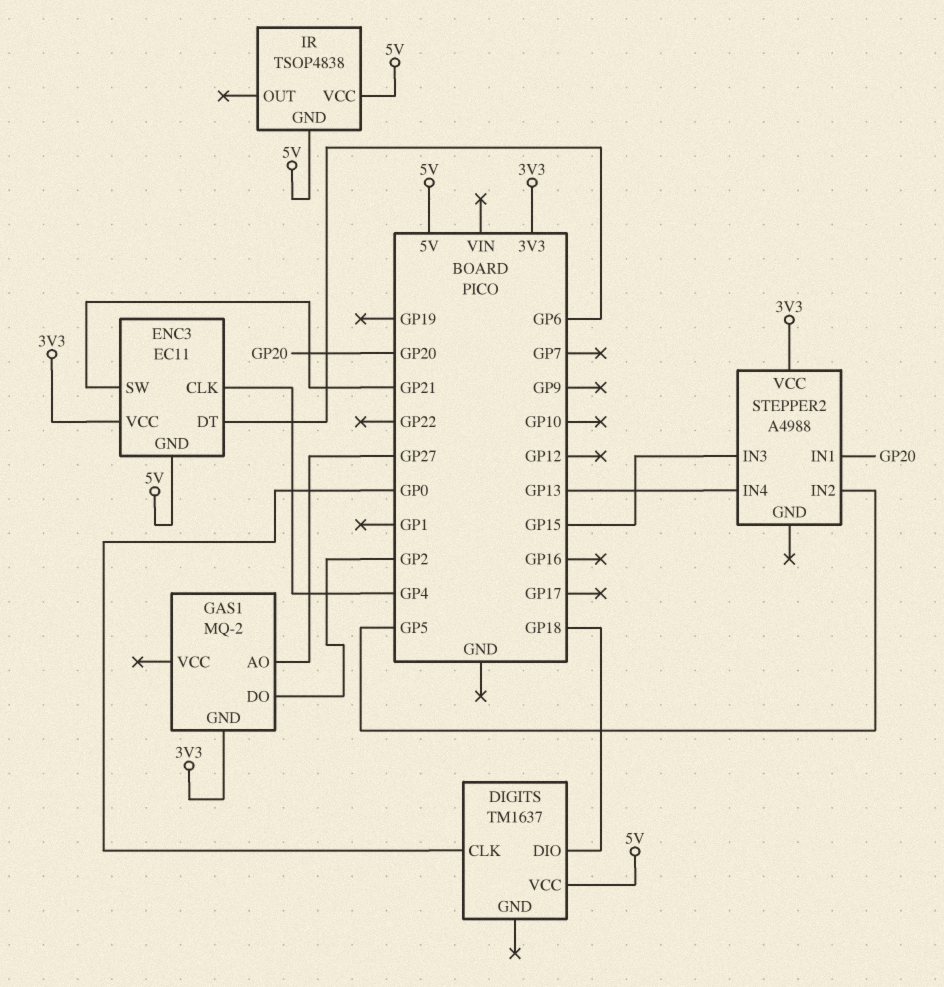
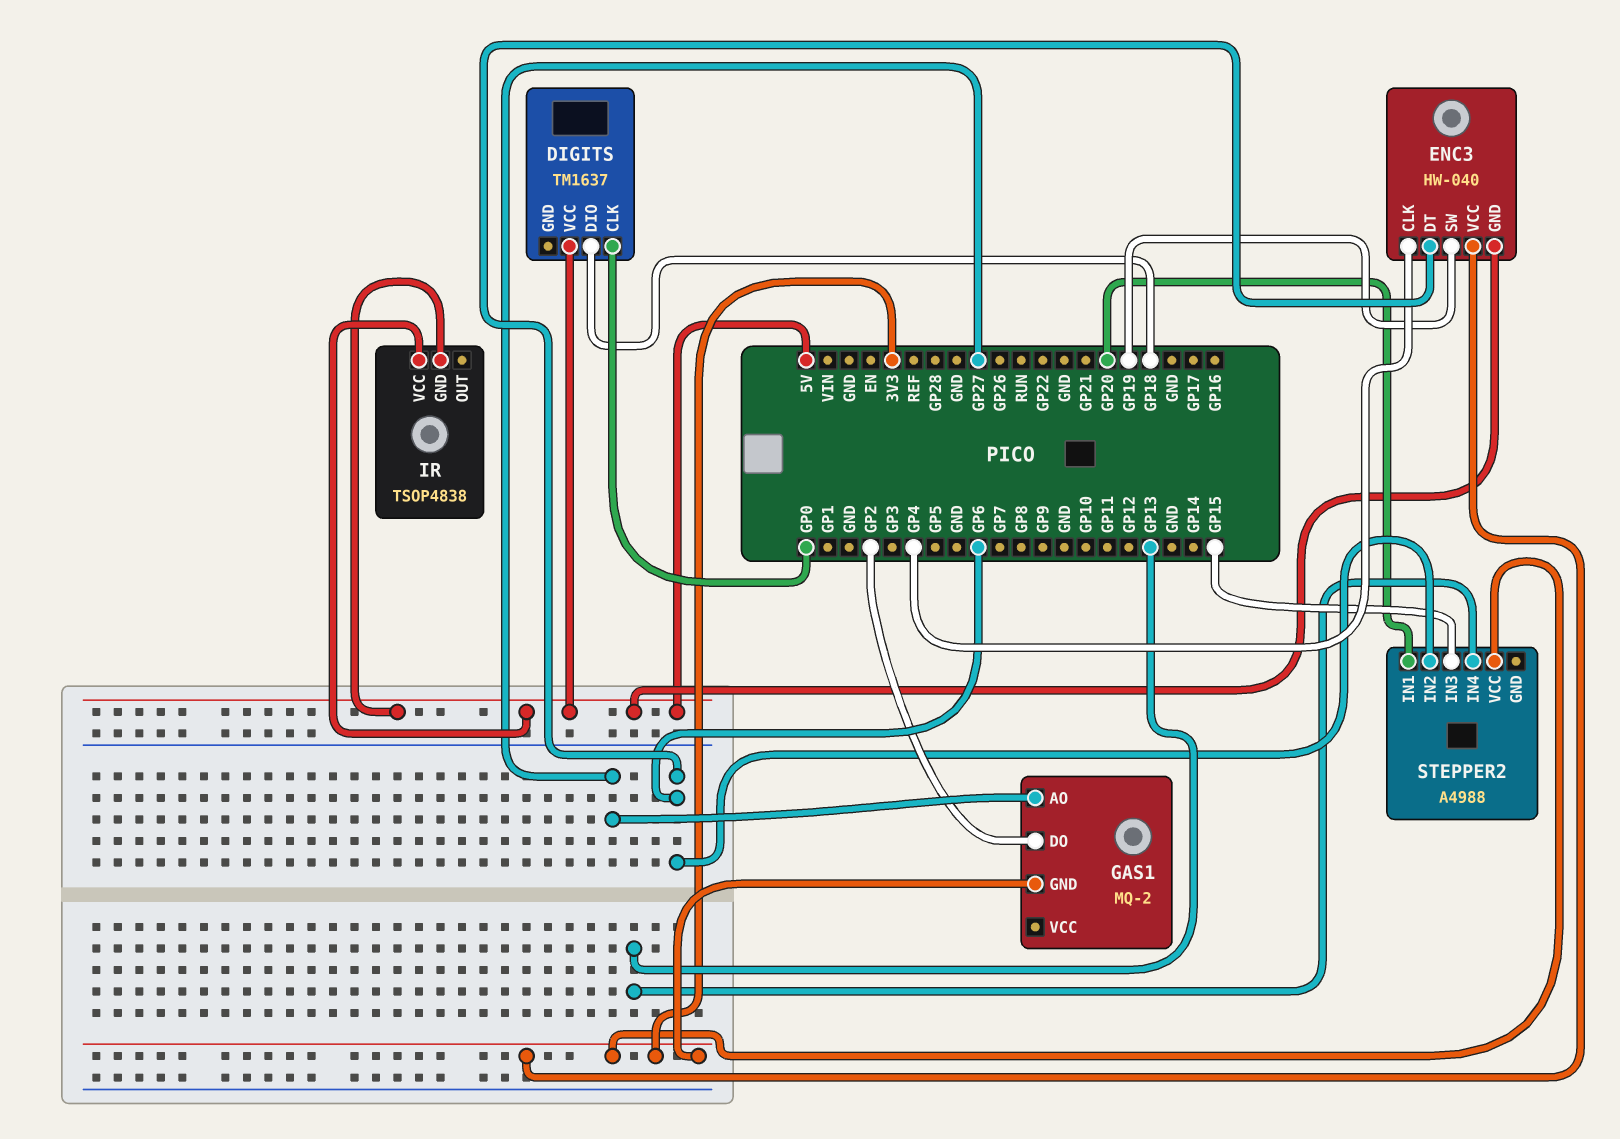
ENC3: EC11 -> HW-040
ENC3 pin SW: GP21 -> GP19
STEPPER2 pin IN2: GP5 -> GP6

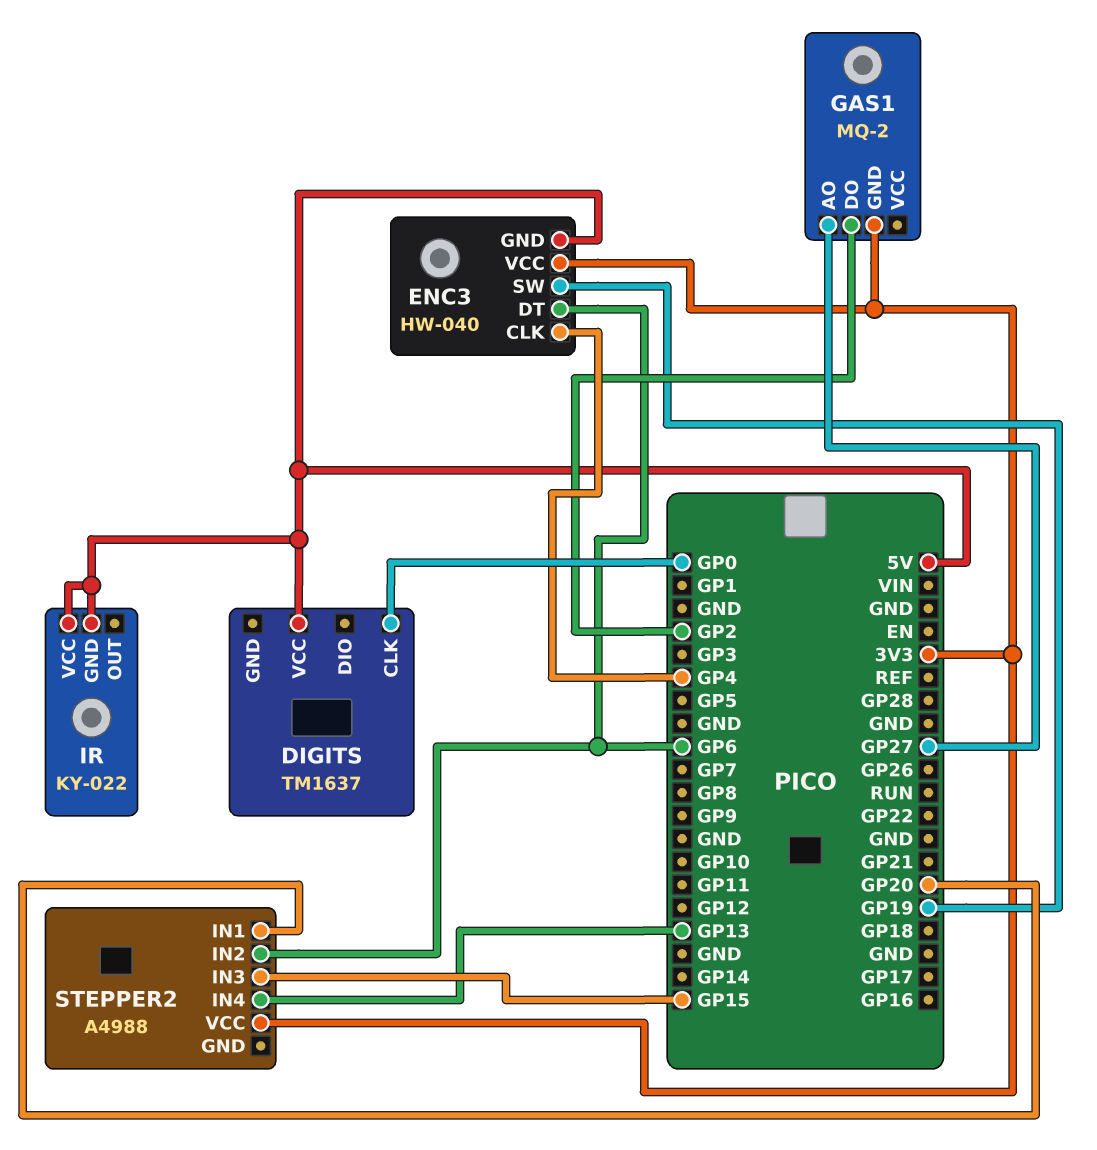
DIGITS pin DIO: GP18 -> none
IR: TSOP4838 -> KY-022

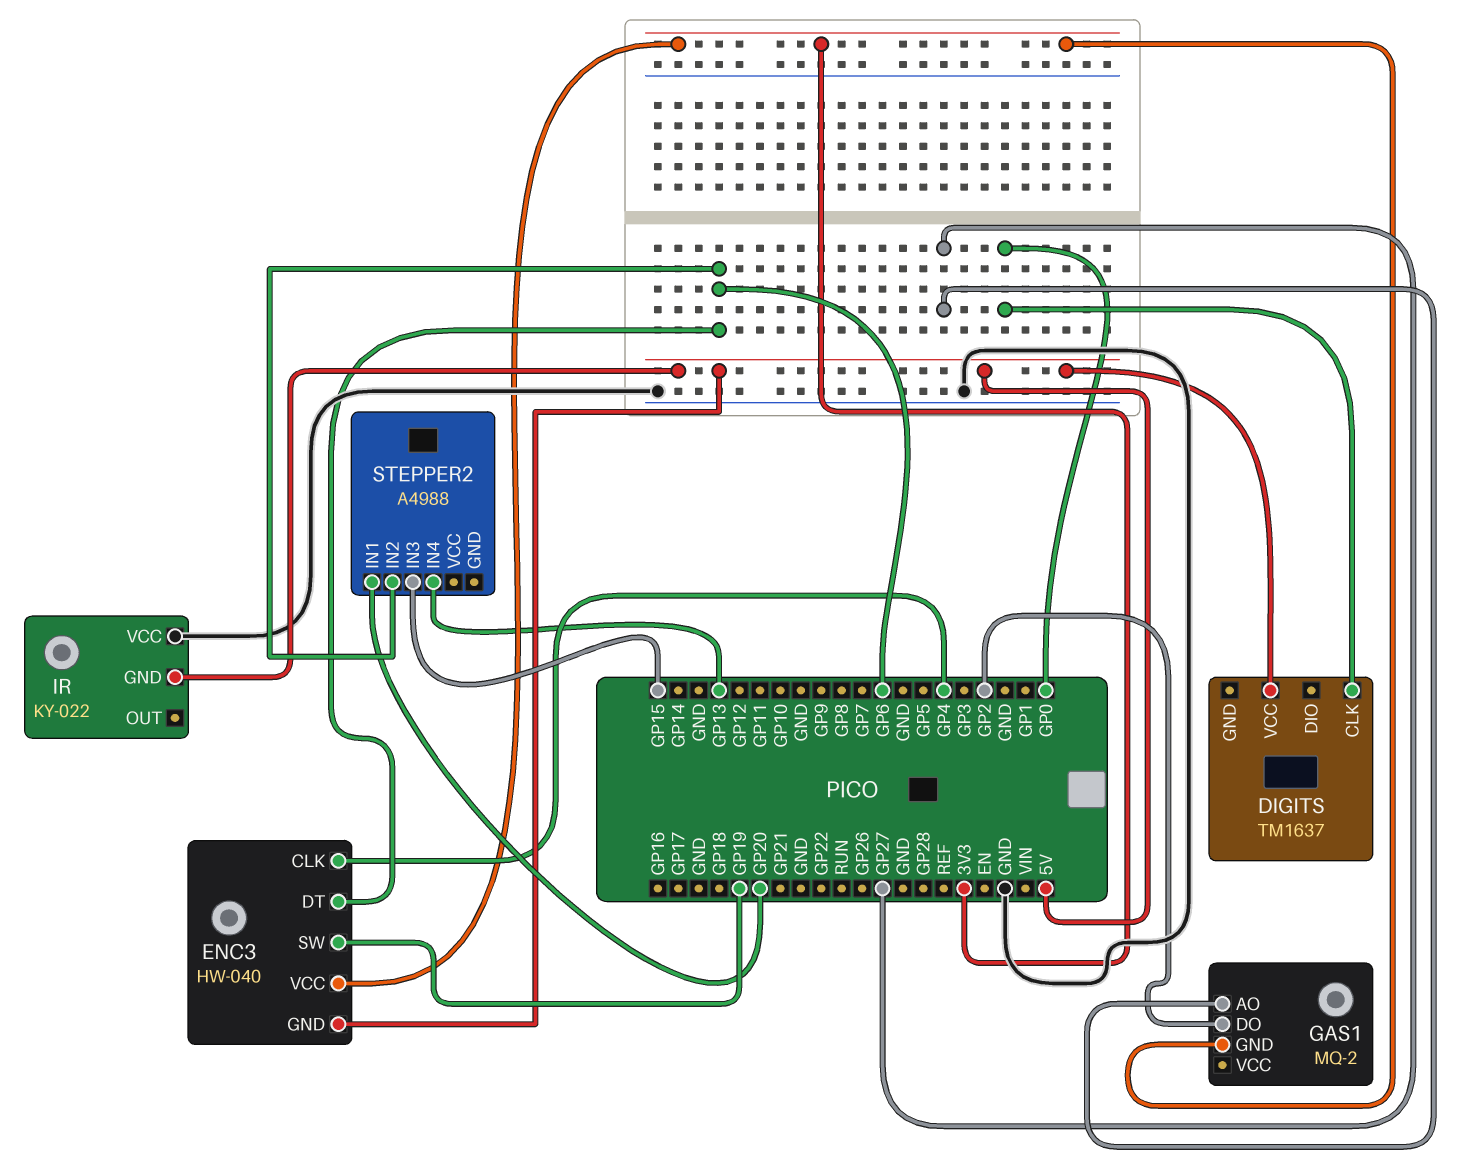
IR pin VCC: 5V -> GND
STEPPER2 pin VCC: 3V3 -> none

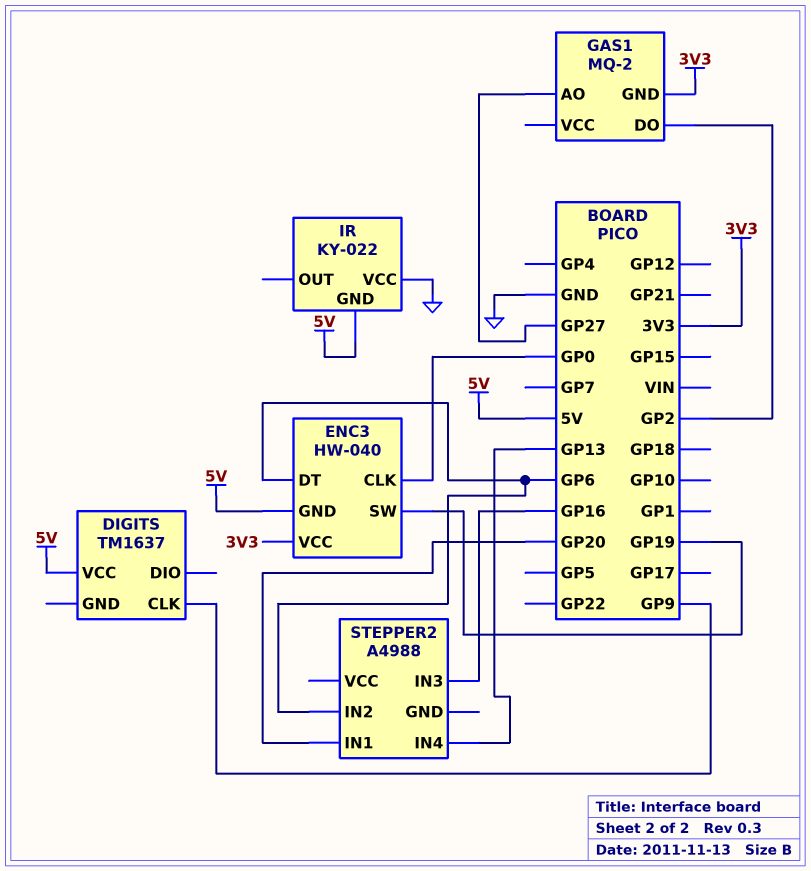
DIGITS pin CLK: GP0 -> GP9
ENC3 pin CLK: GP4 -> GP0
STEPPER2 pin IN3: GP15 -> GP16

